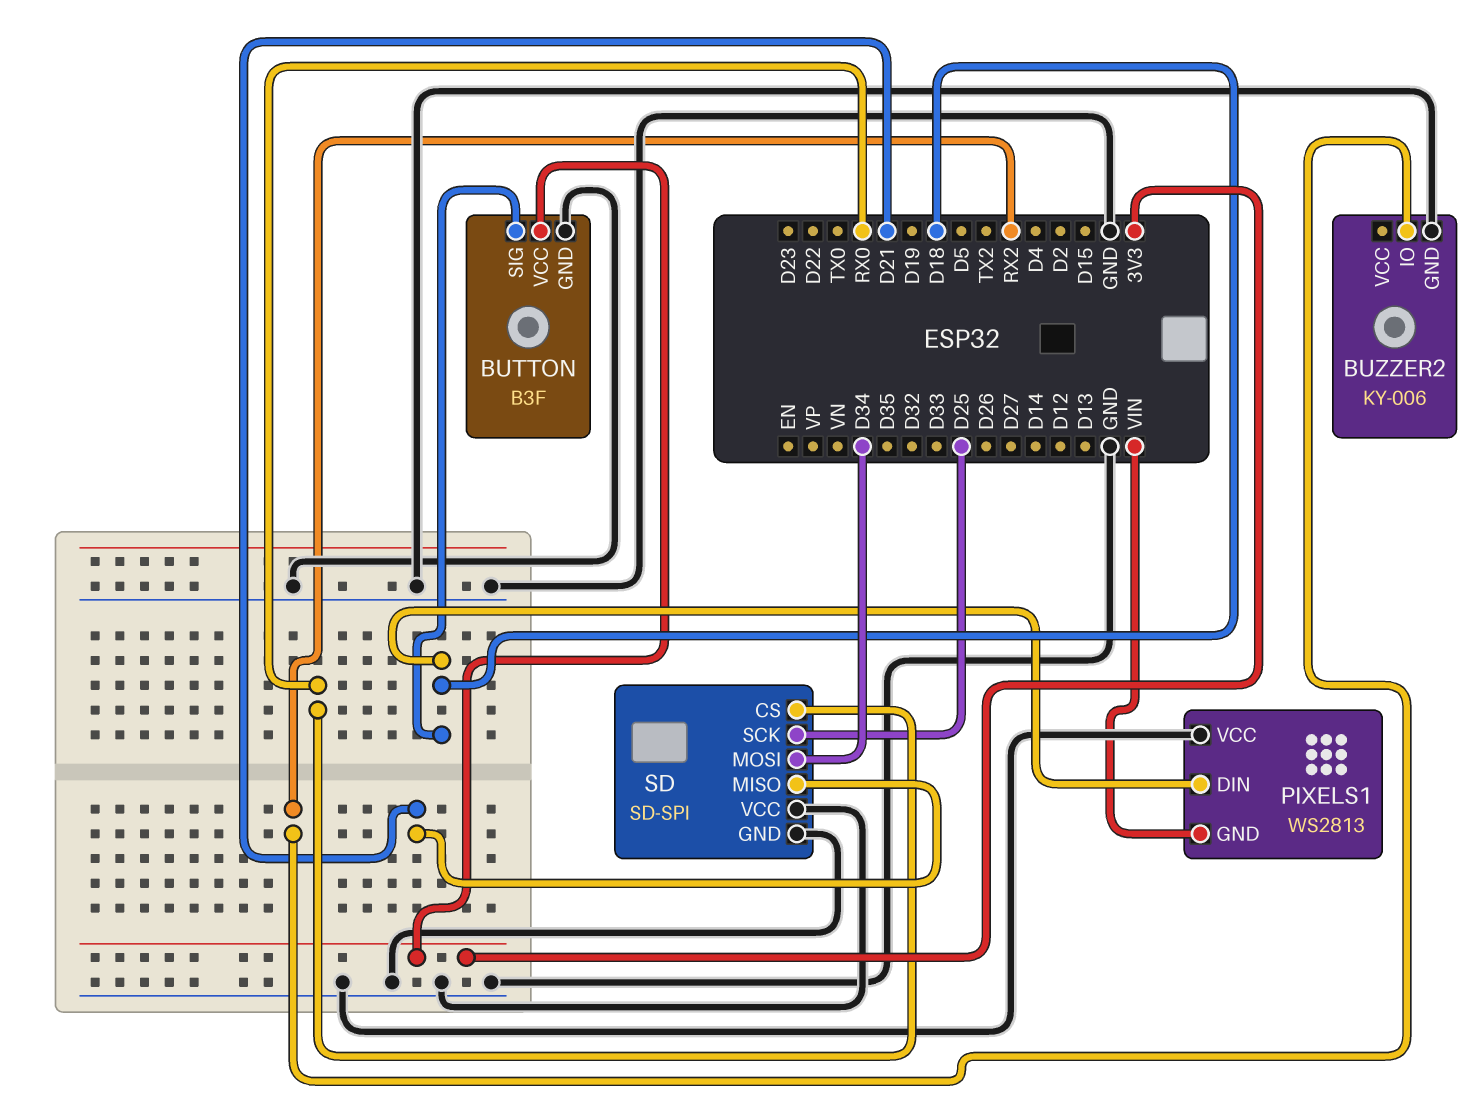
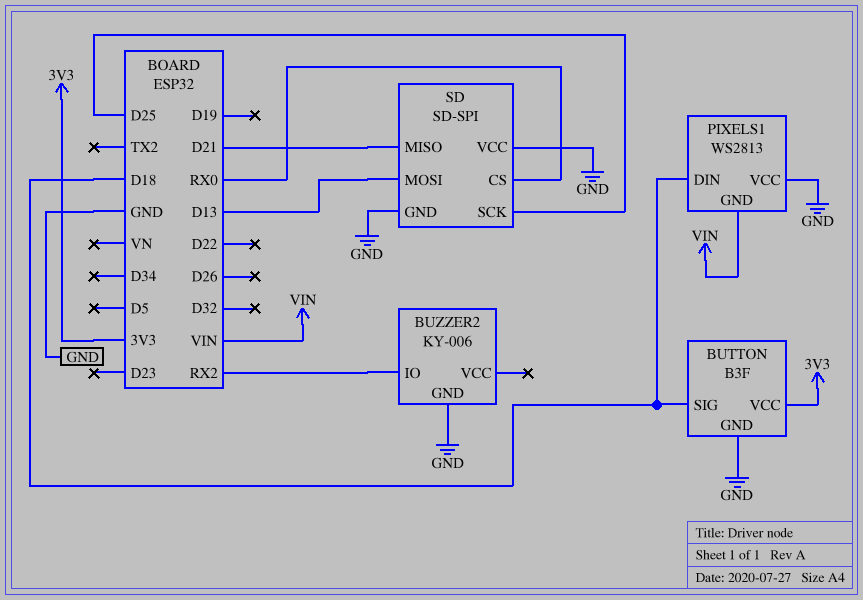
SD pin MOSI: D34 -> D13

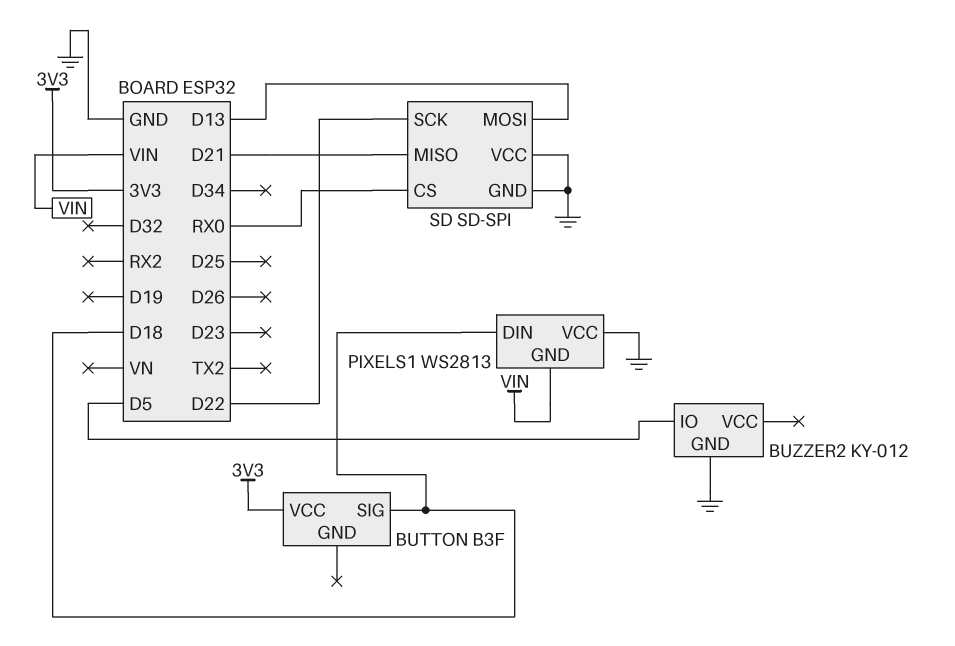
BUTTON pin GND: GND -> none
BUZZER2: KY-006 -> KY-012
BUZZER2 pin IO: RX2 -> D5
SD pin SCK: D25 -> D22

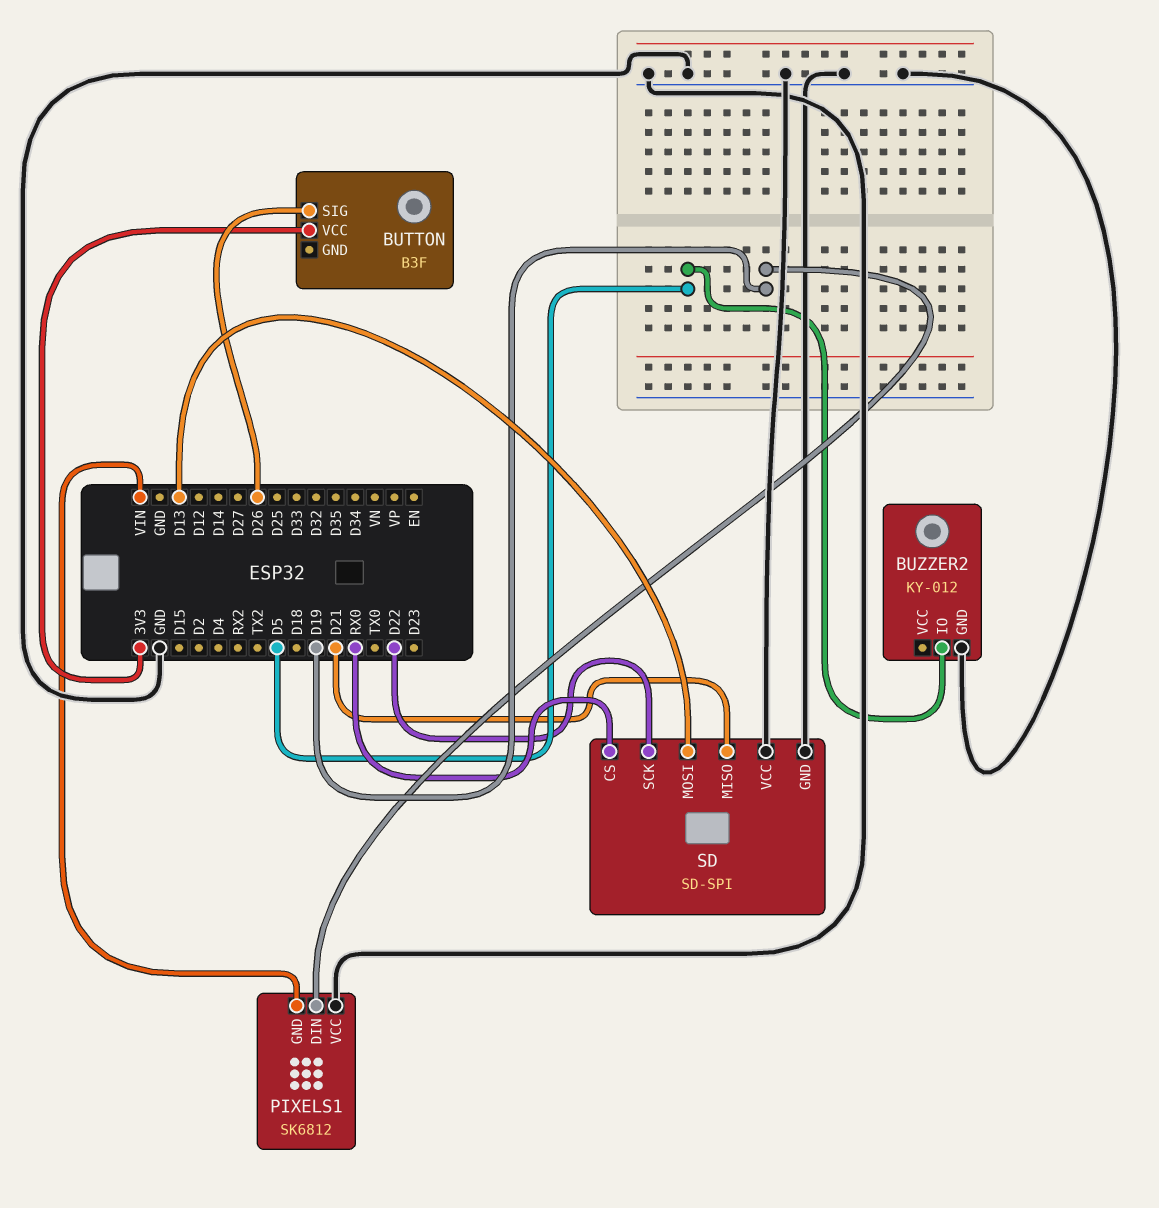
BUTTON pin SIG: D18 -> D26
PIXELS1: WS2813 -> SK6812
PIXELS1 pin DIN: D18 -> D19

